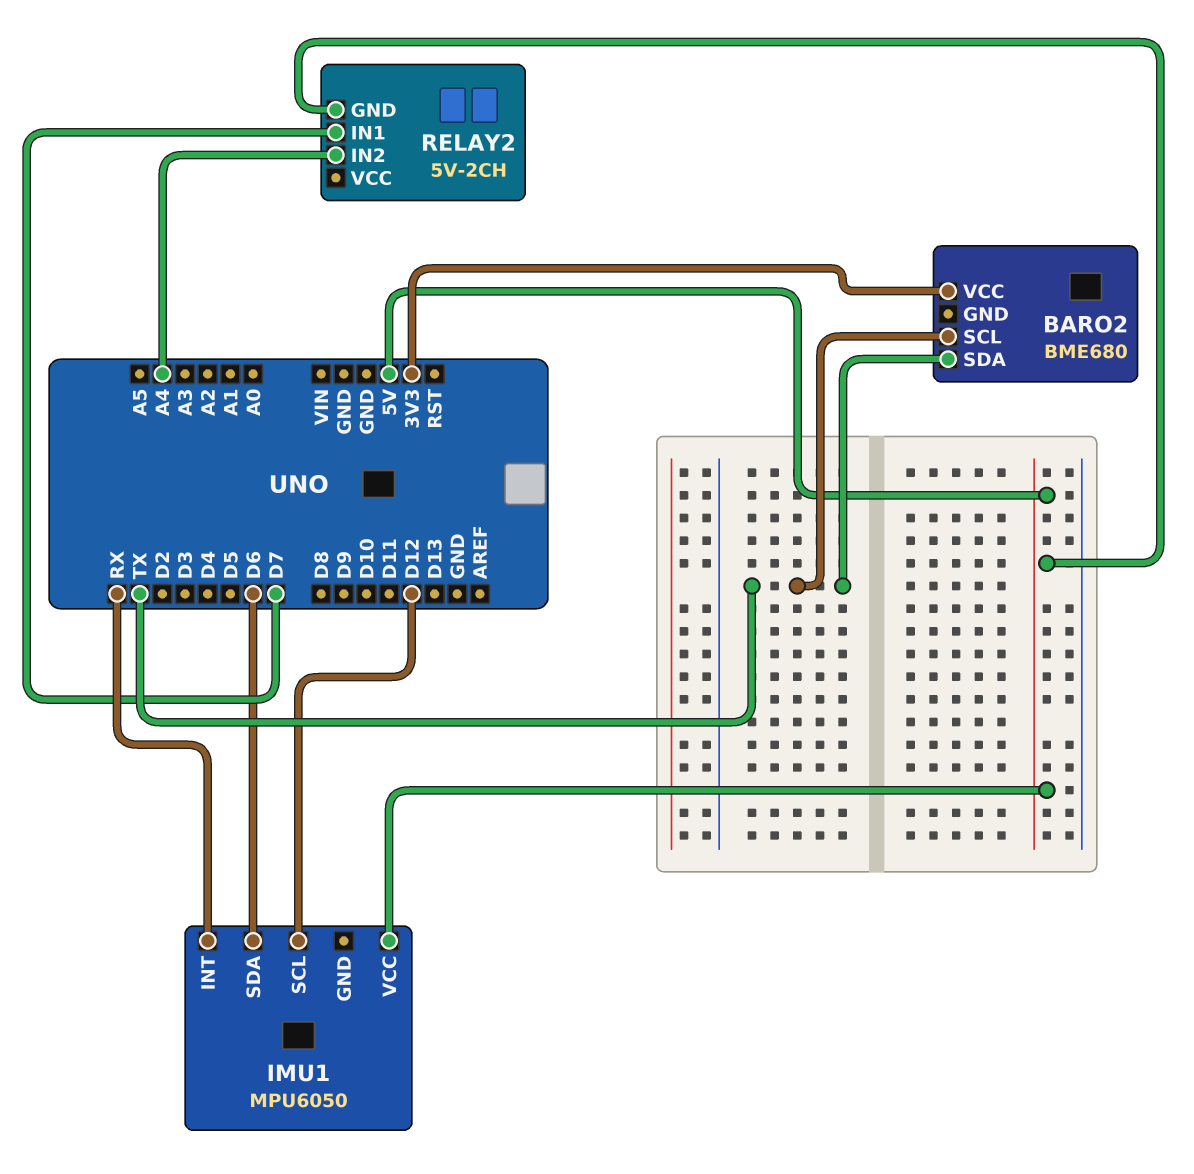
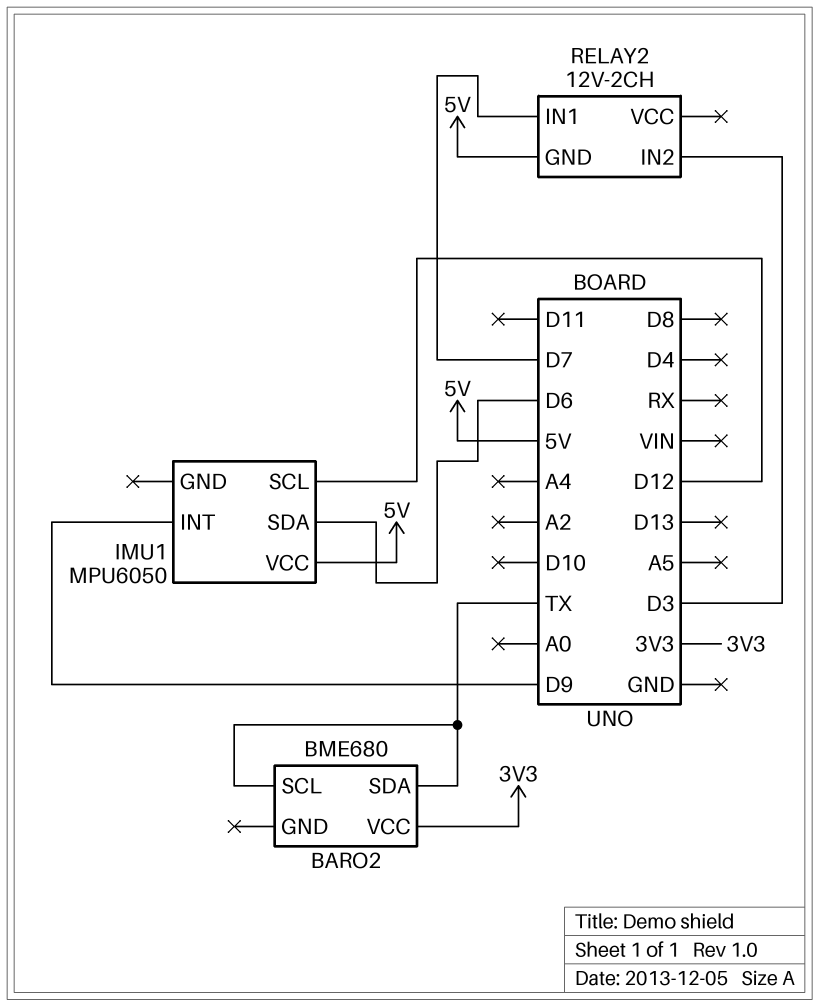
IMU1 pin INT: RX -> D9
RELAY2: 5V-2CH -> 12V-2CH
RELAY2 pin IN2: A4 -> D3

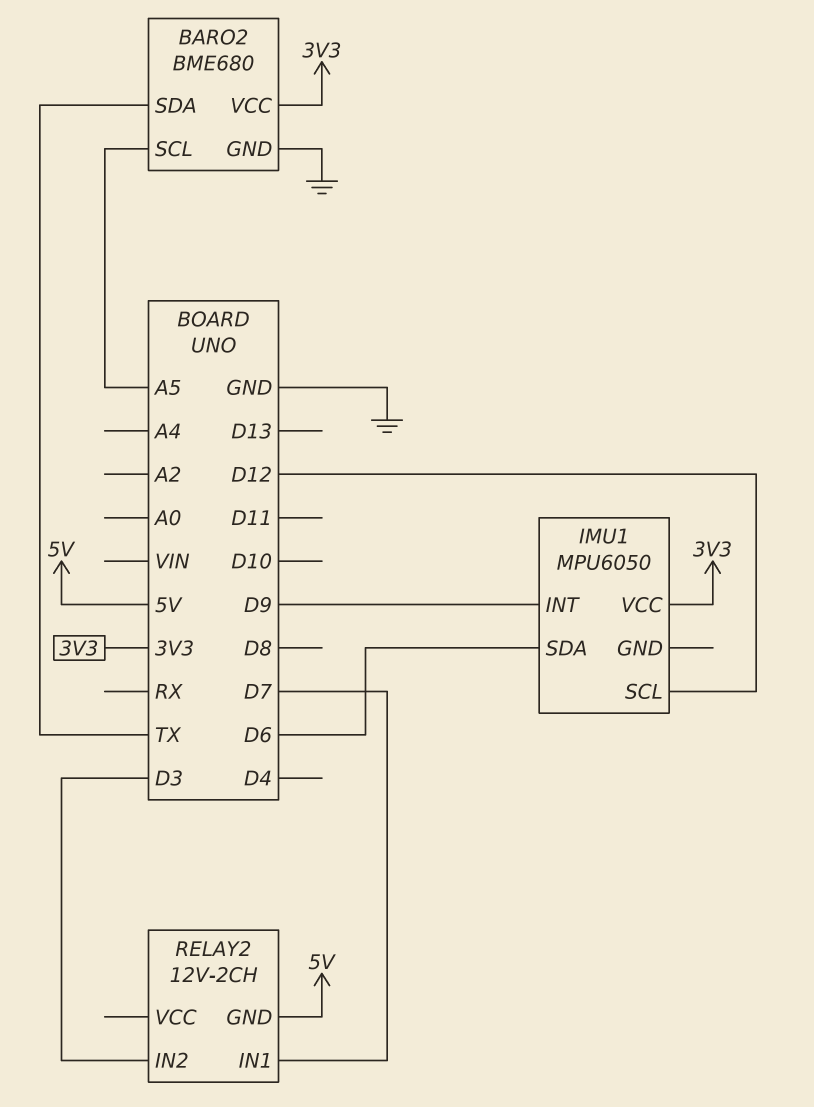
BARO2 pin GND: none -> GND
BARO2 pin SCL: TX -> A5
IMU1 pin VCC: 5V -> 3V3

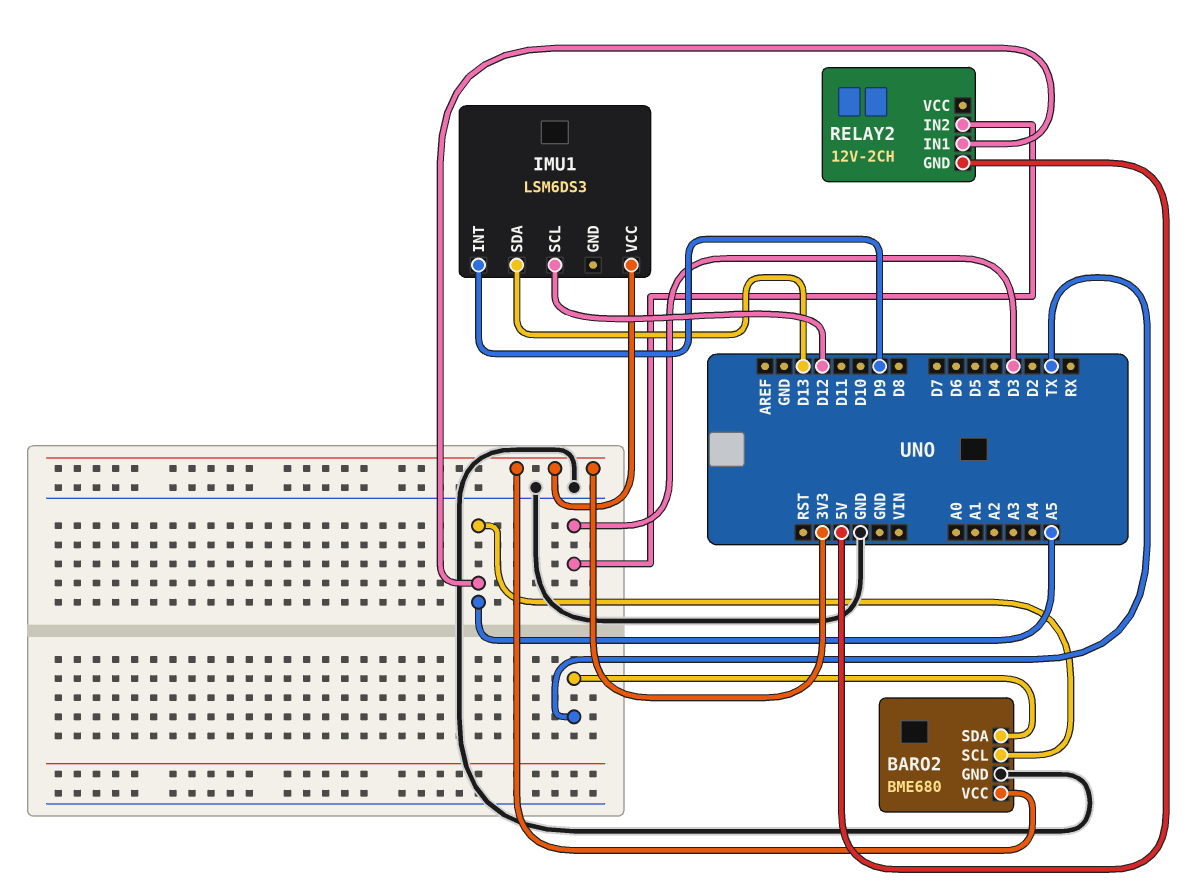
IMU1: MPU6050 -> LSM6DS3
IMU1 pin SDA: D6 -> D13
RELAY2 pin IN1: D7 -> A5

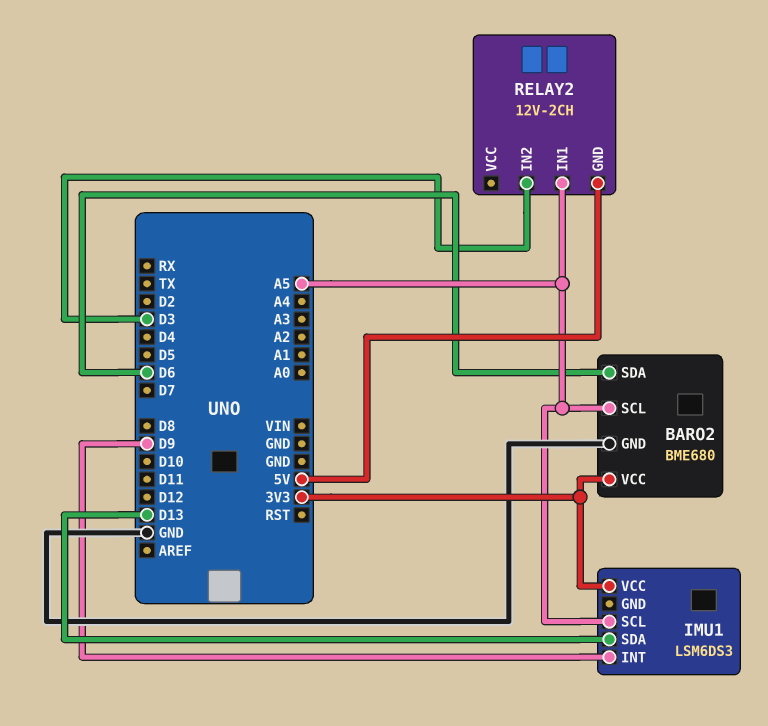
BARO2 pin SDA: TX -> D6
IMU1 pin SCL: D12 -> A5

